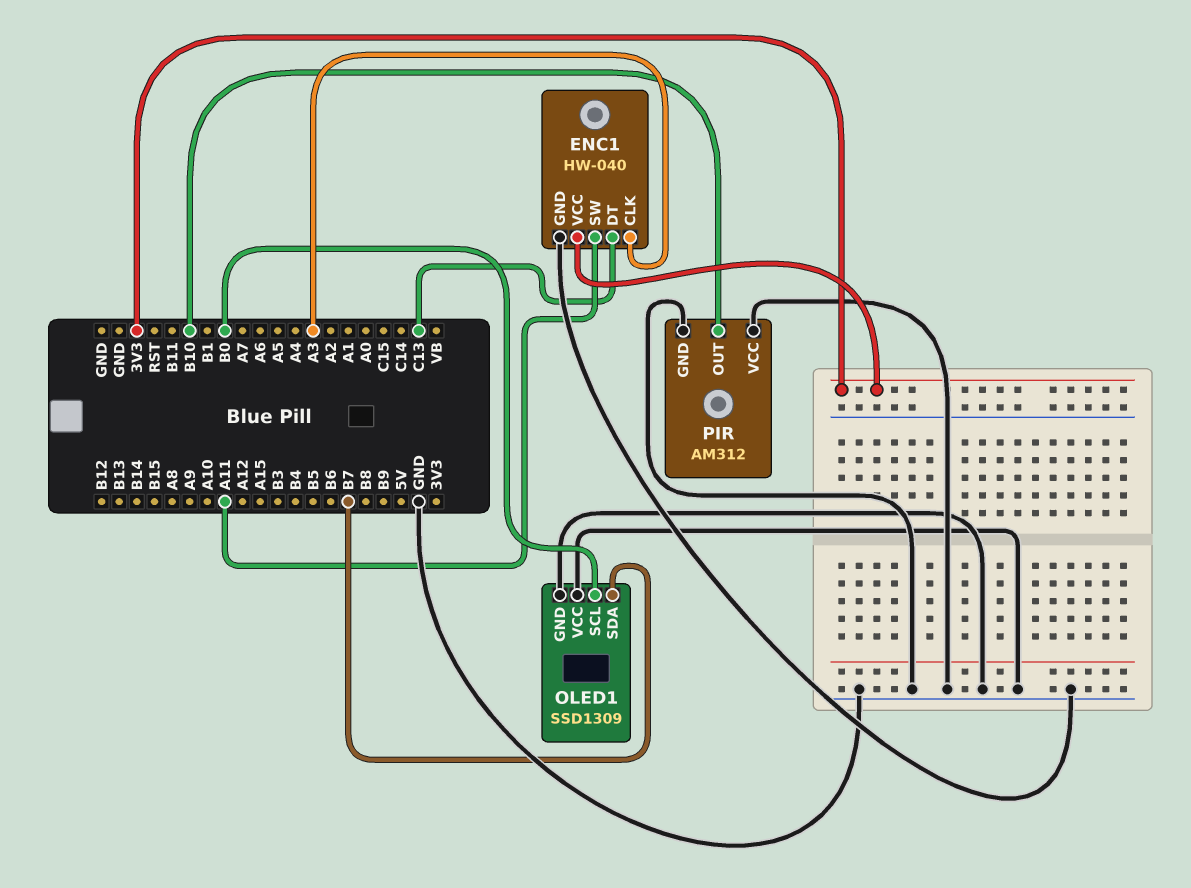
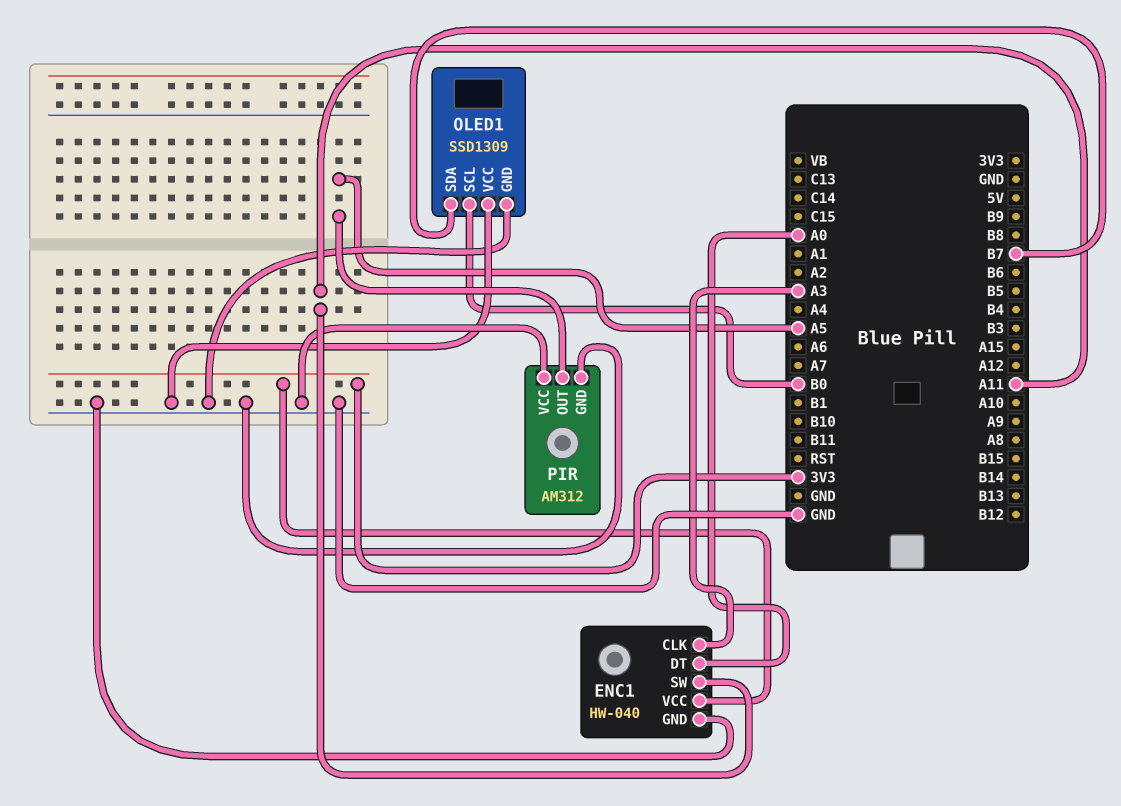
ENC1 pin DT: C13 -> A0
PIR pin OUT: B10 -> A5

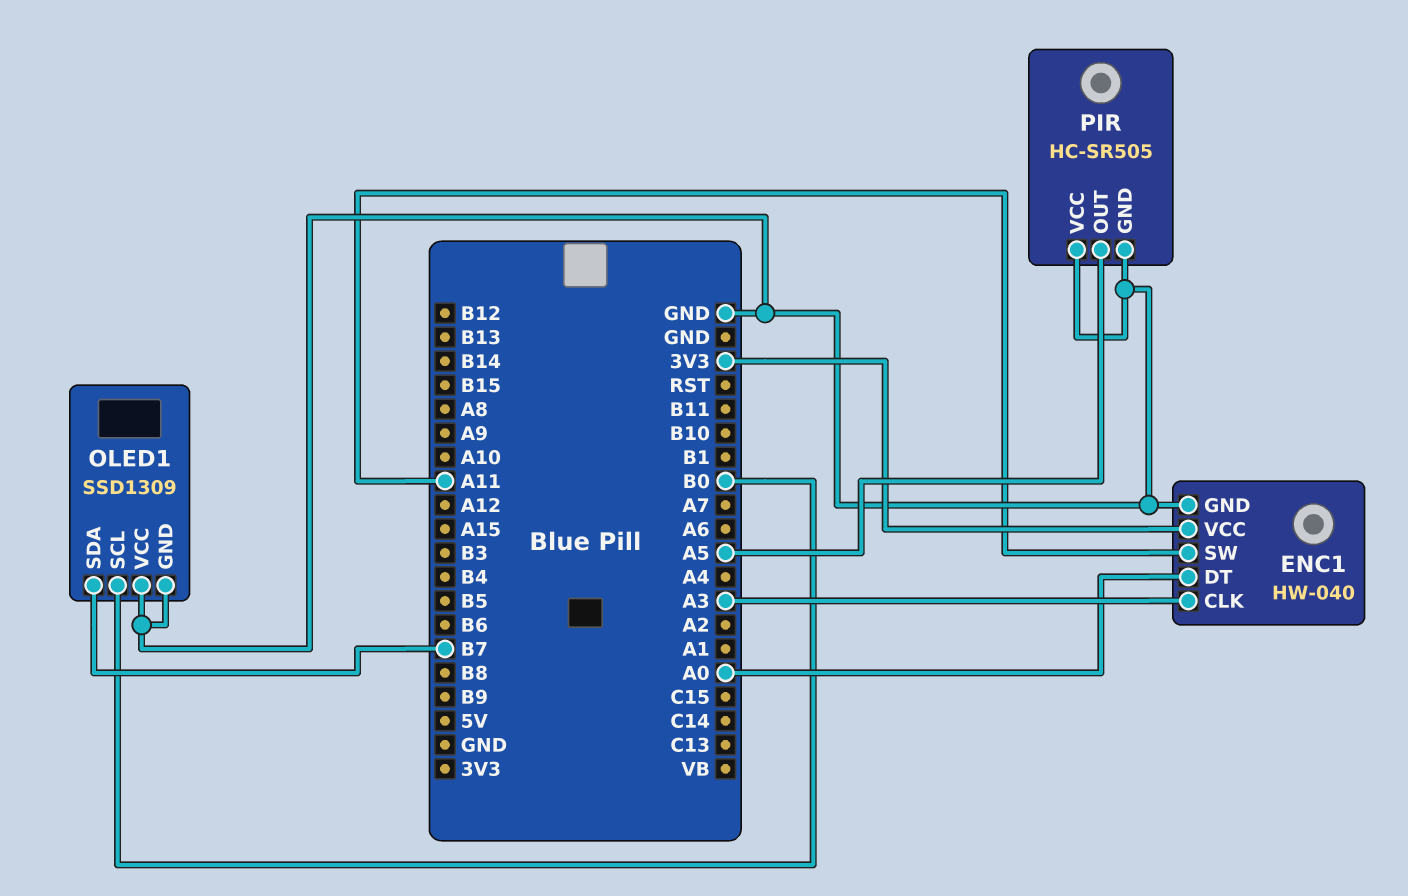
PIR: AM312 -> HC-SR505

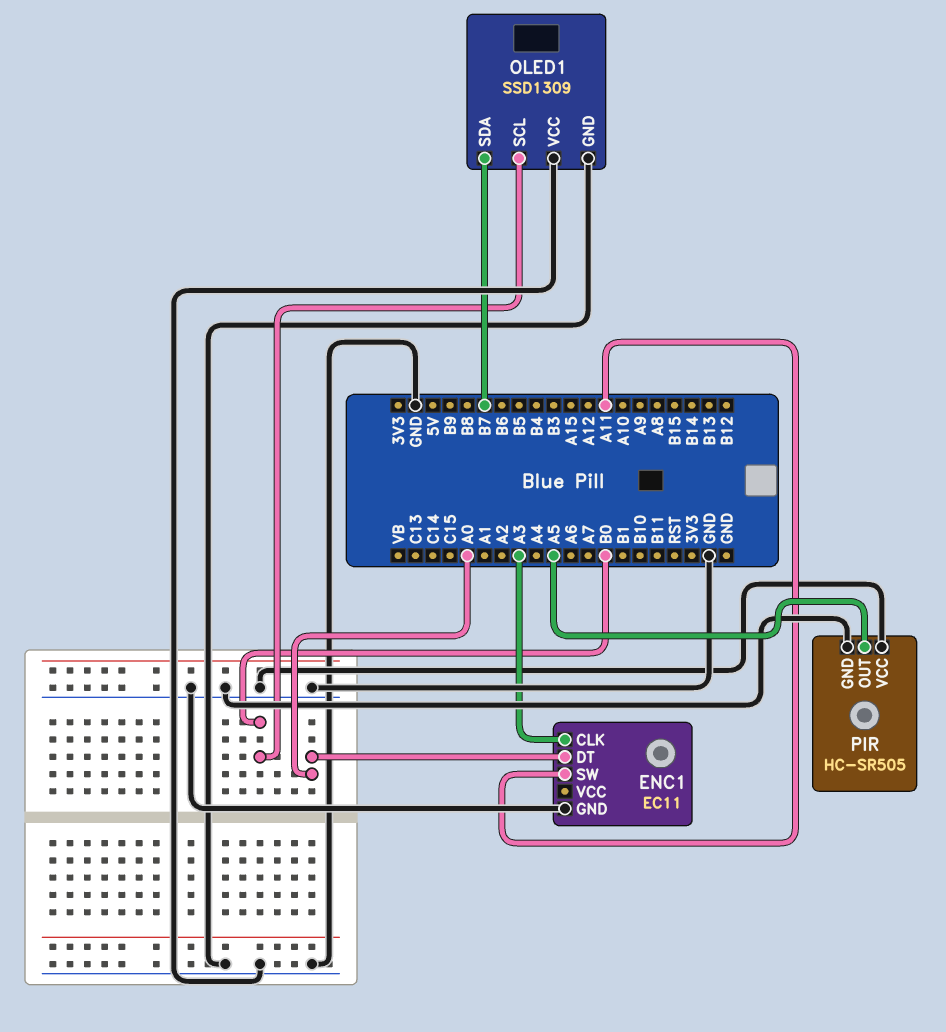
ENC1: HW-040 -> EC11
ENC1 pin VCC: 3V3 -> none

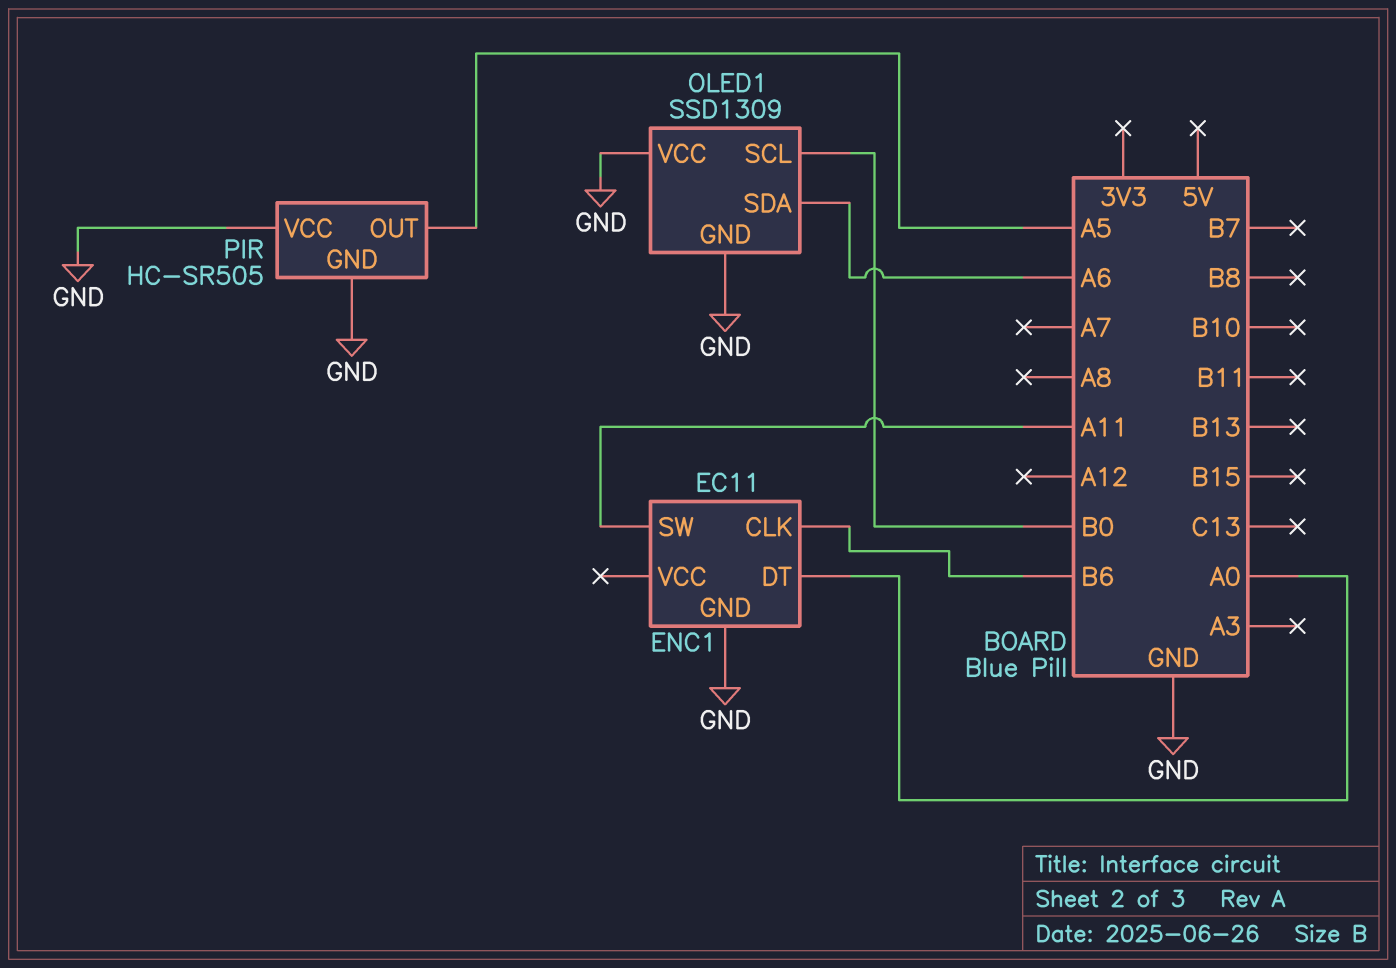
ENC1 pin CLK: A3 -> B6
OLED1 pin SDA: B7 -> A6

